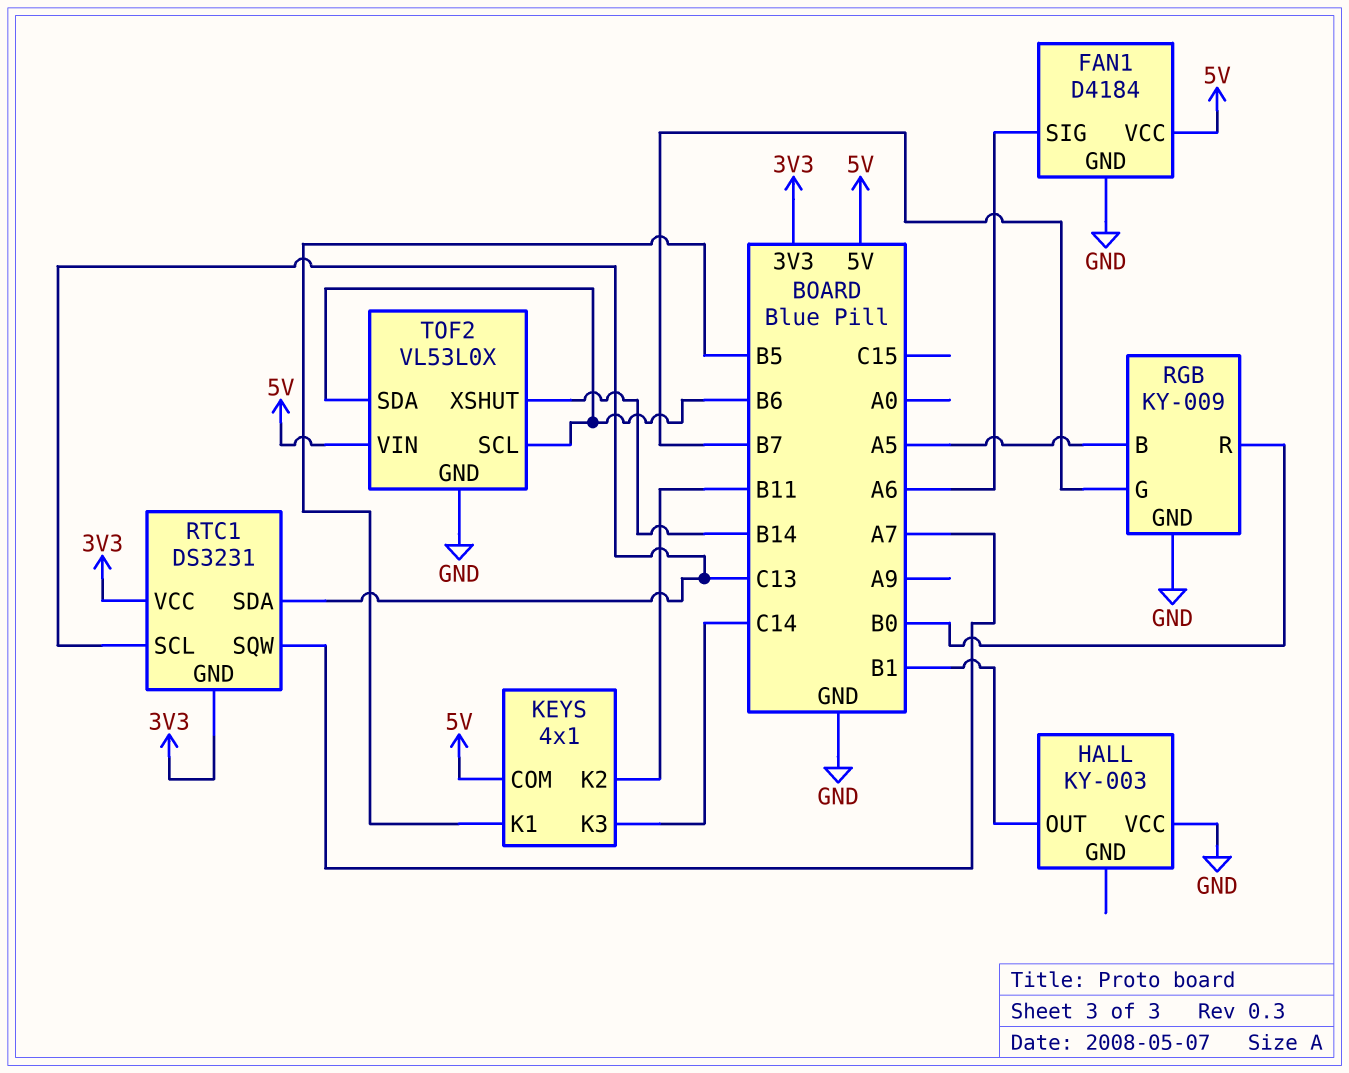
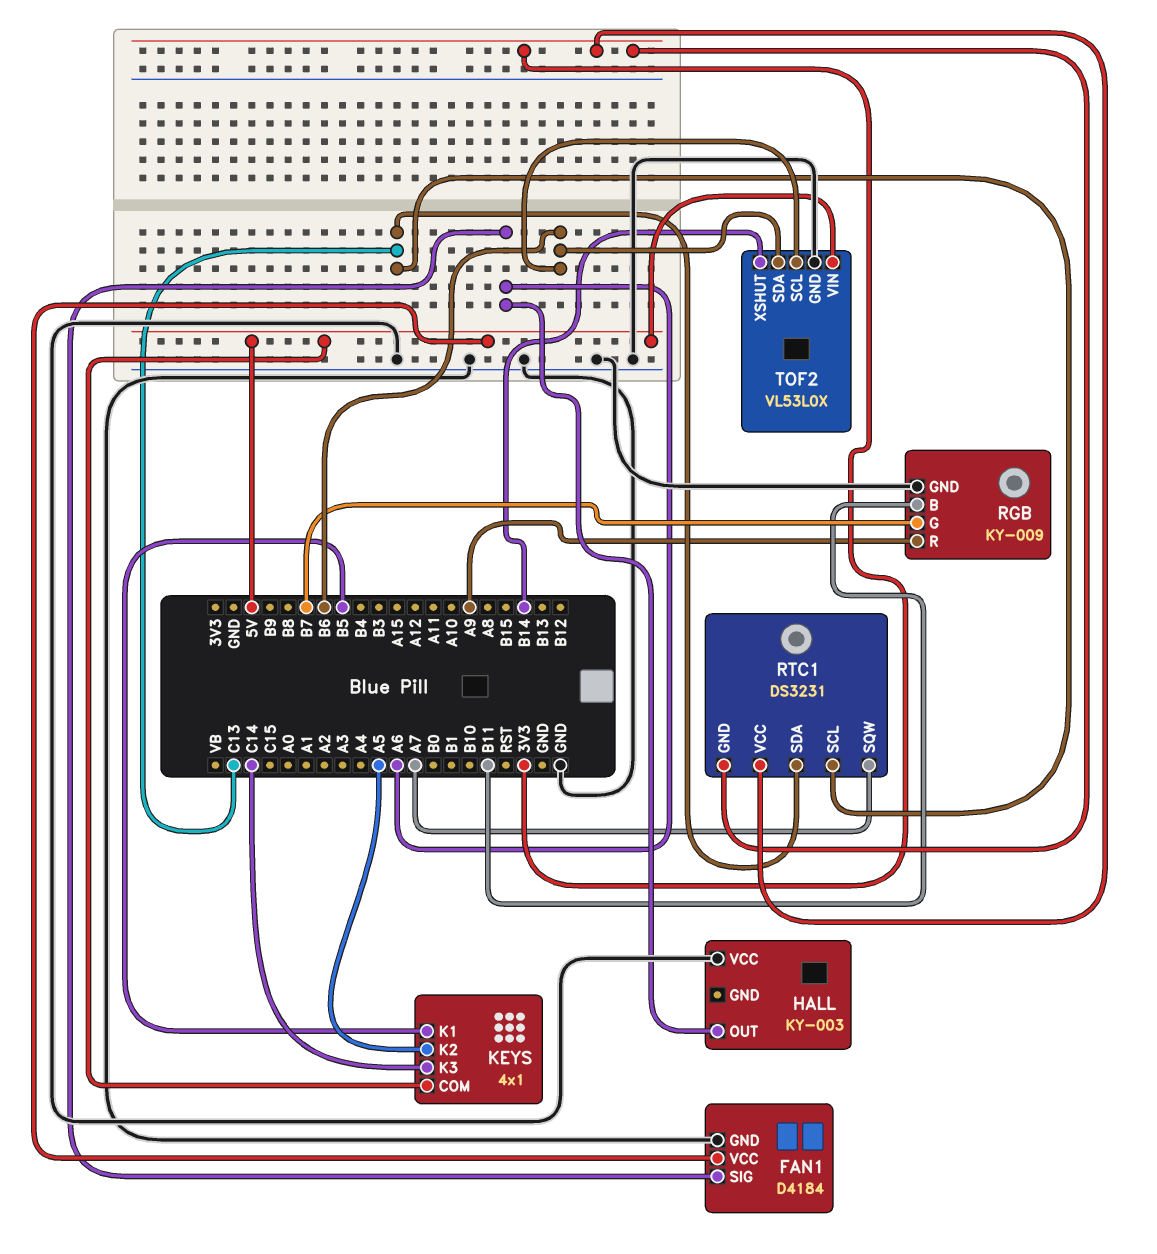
HALL pin OUT: B1 -> A6
KEYS pin K2: B11 -> A5
RGB pin B: A5 -> B11
RGB pin R: B0 -> A9

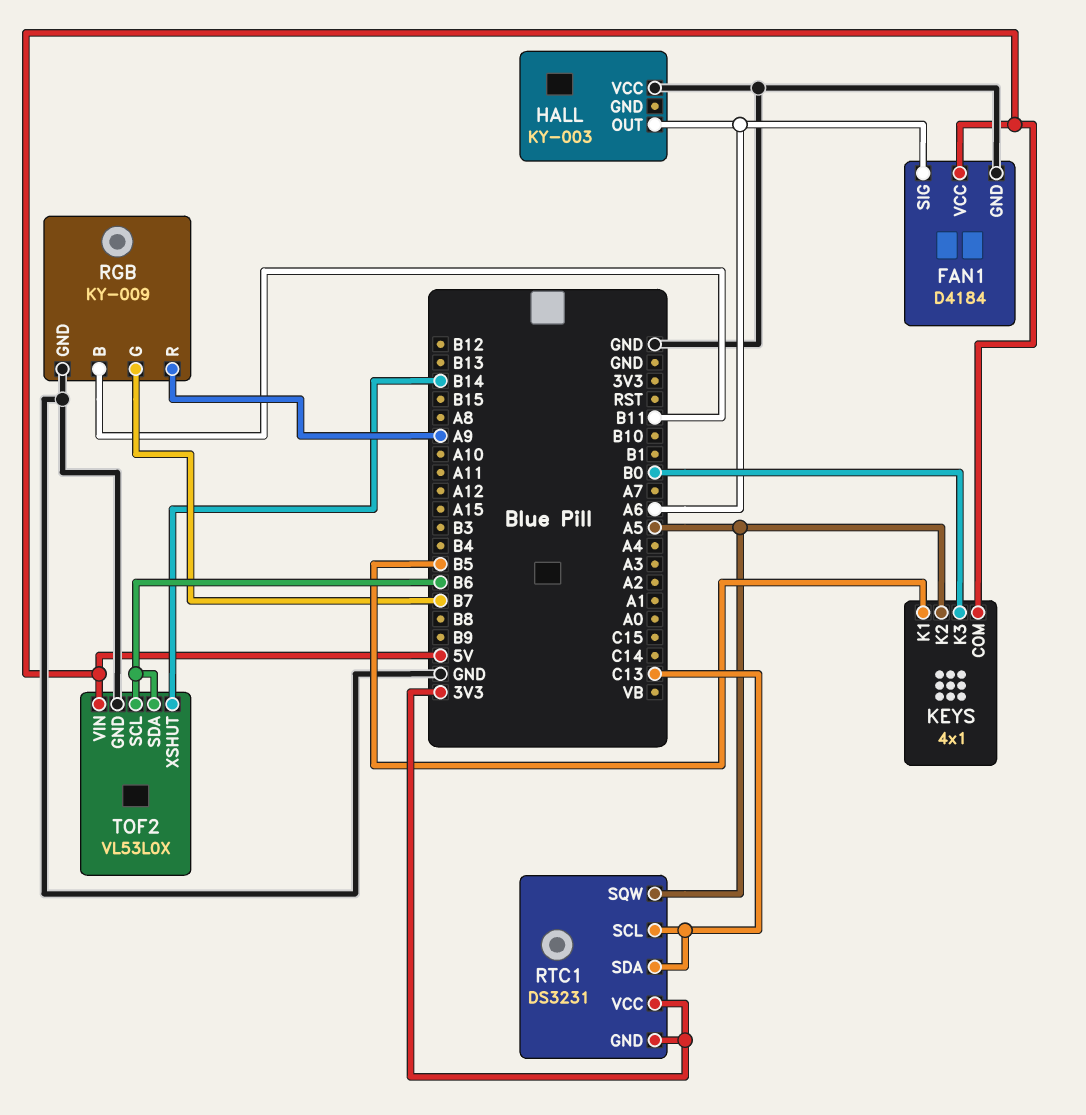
KEYS pin K3: C14 -> B0
RTC1 pin SQW: A7 -> A5

